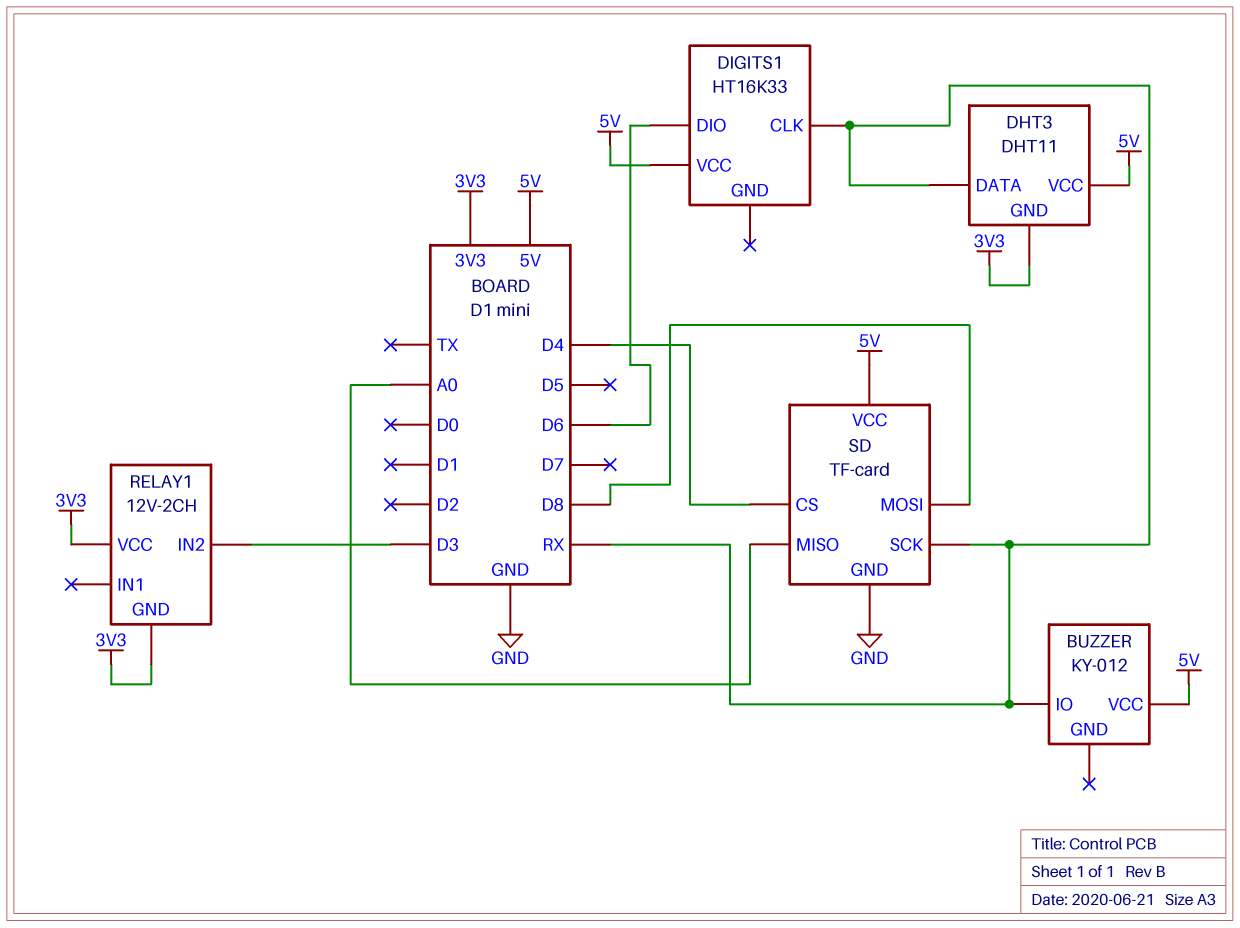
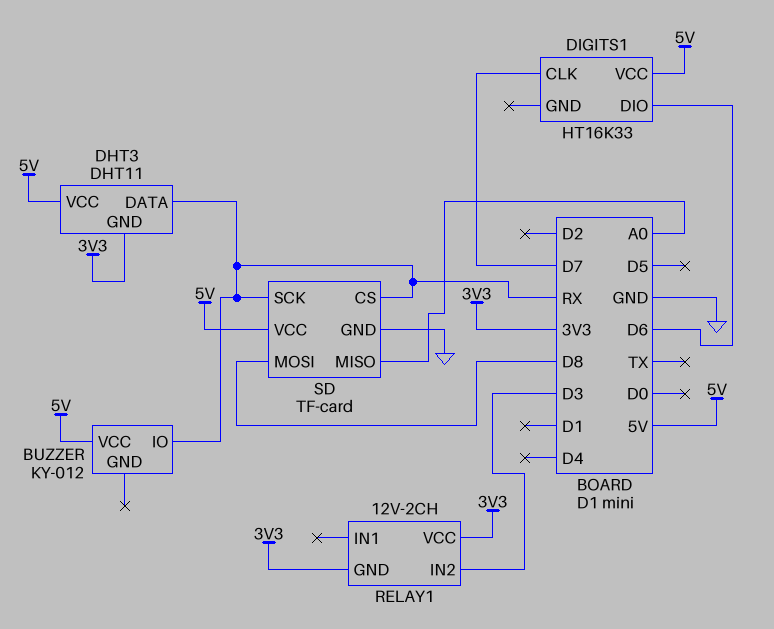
DIGITS1 pin CLK: RX -> D7
SD pin CS: D4 -> RX

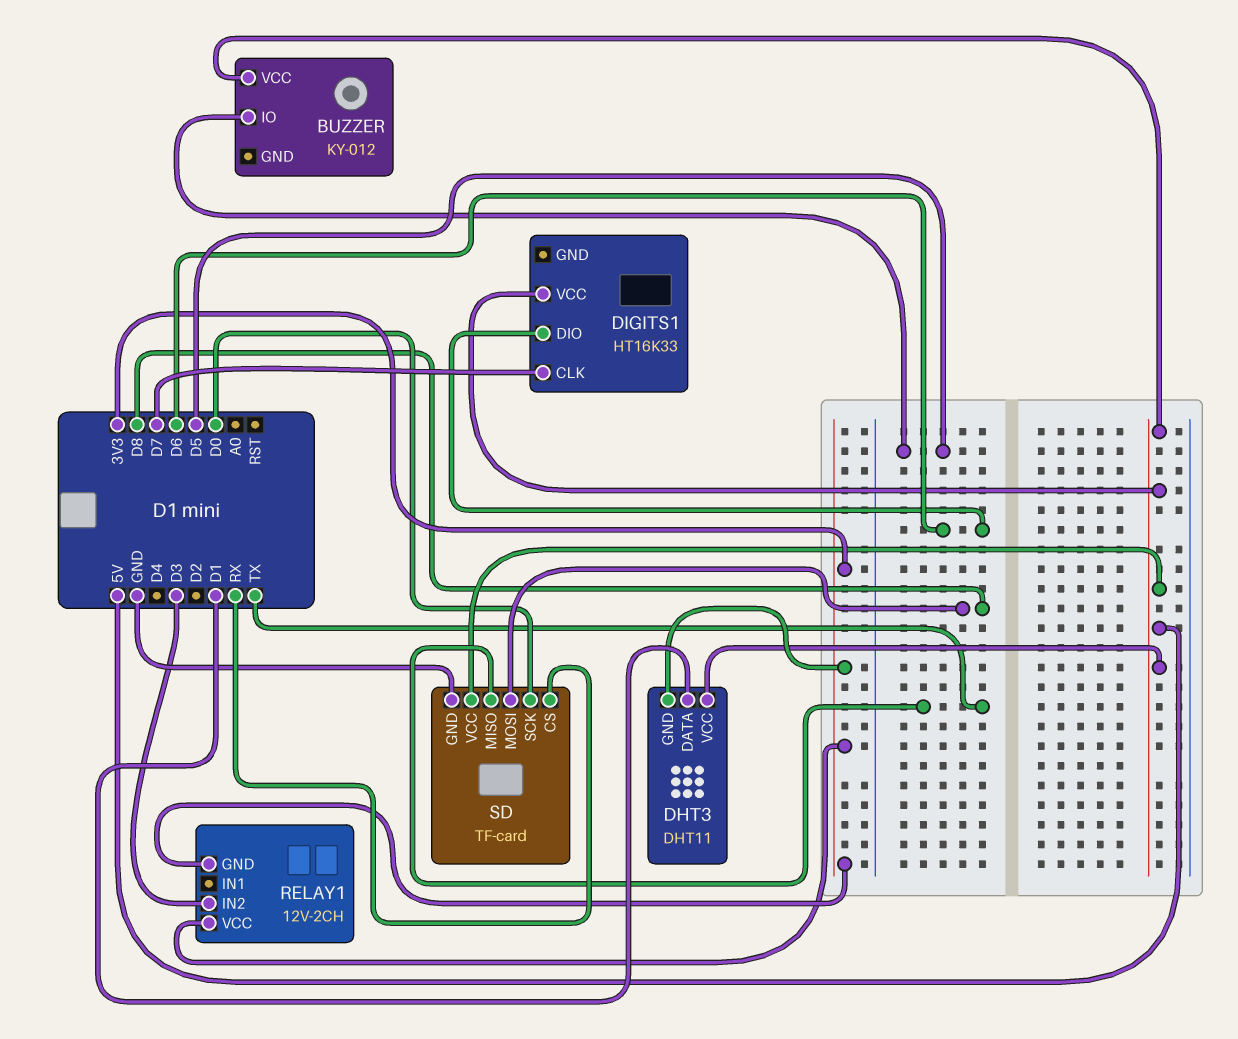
BUZZER pin IO: RX -> D5
DHT3 pin DATA: RX -> D1
SD pin MISO: A0 -> TX
SD pin SCK: RX -> D0

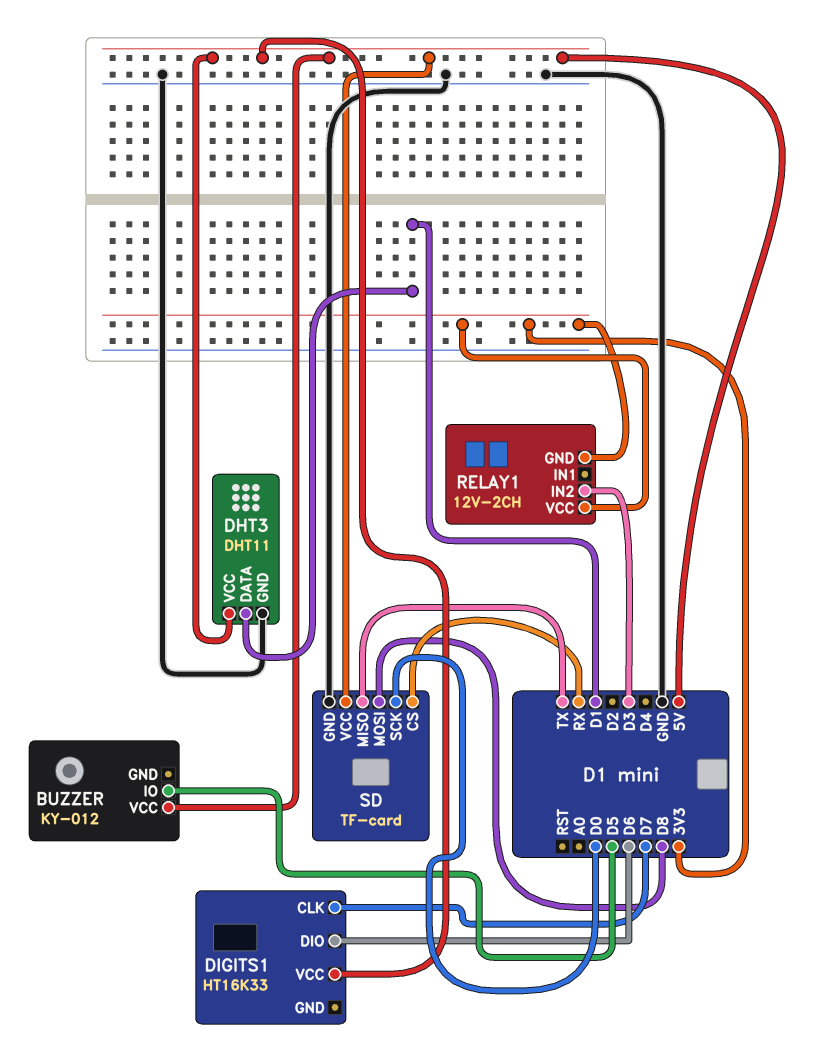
DHT3 pin GND: 3V3 -> GND

